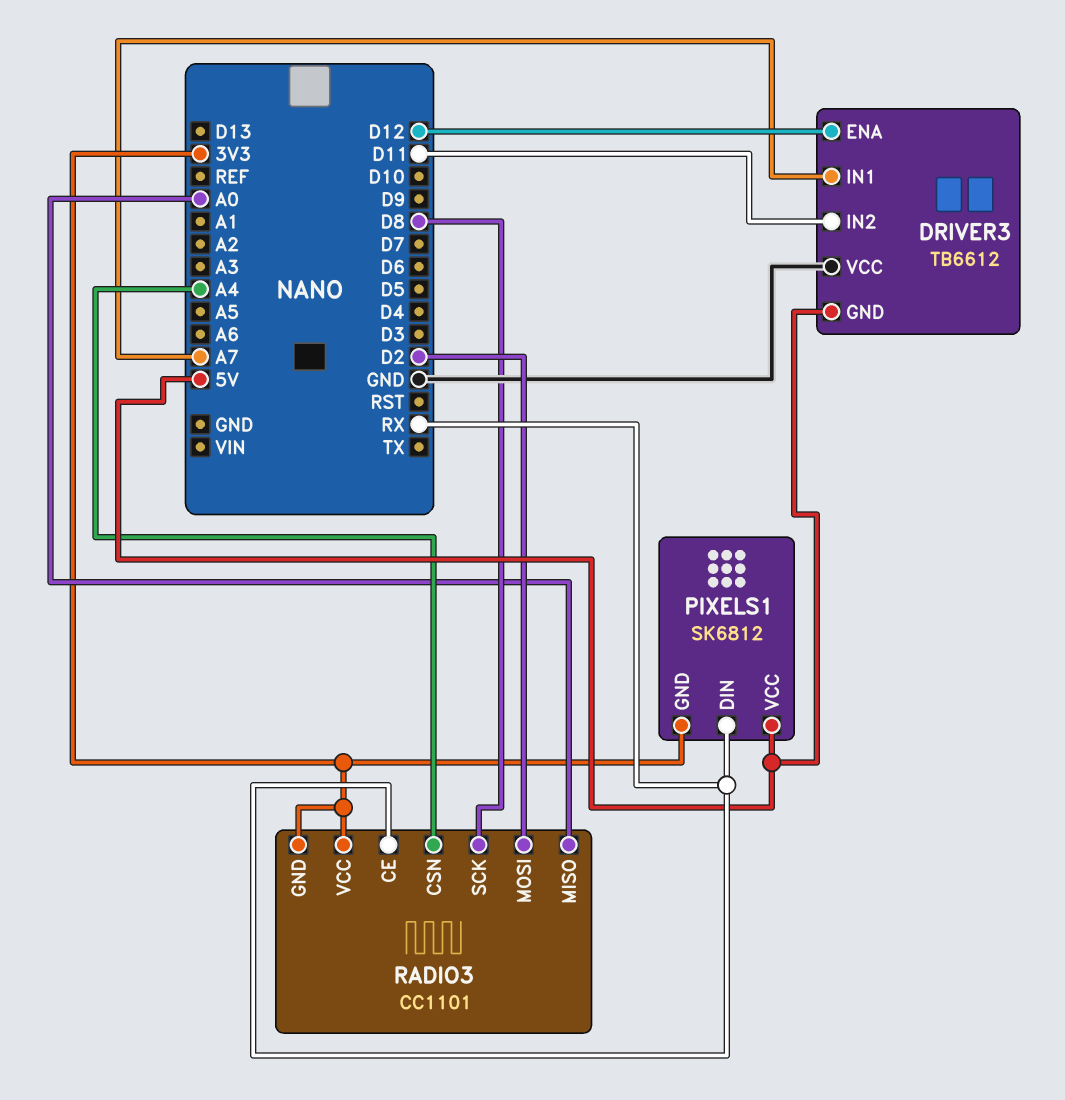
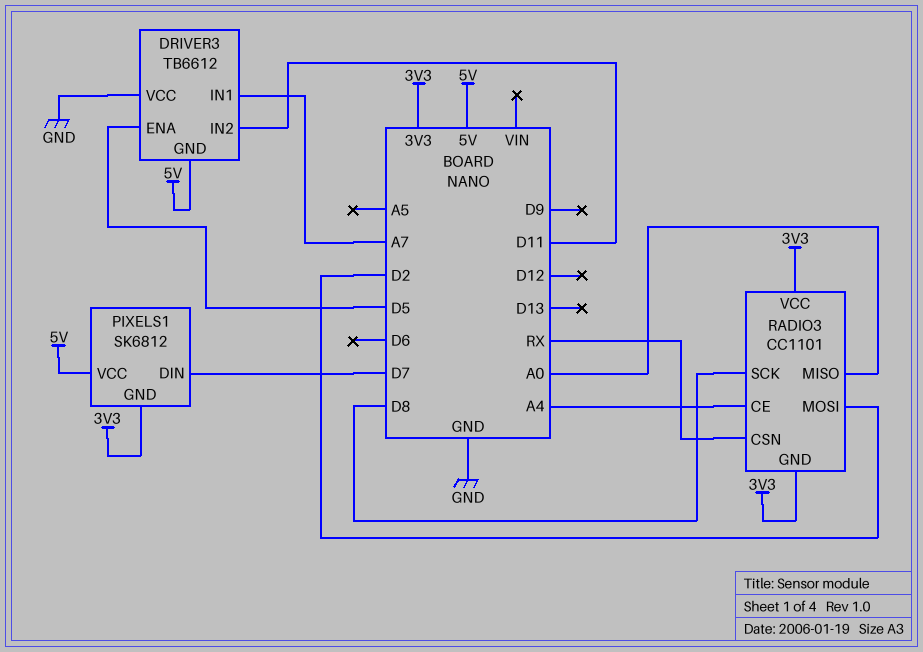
DRIVER3 pin ENA: D12 -> D5
PIXELS1 pin DIN: RX -> D7
RADIO3 pin CE: RX -> A4
RADIO3 pin CSN: A4 -> RX

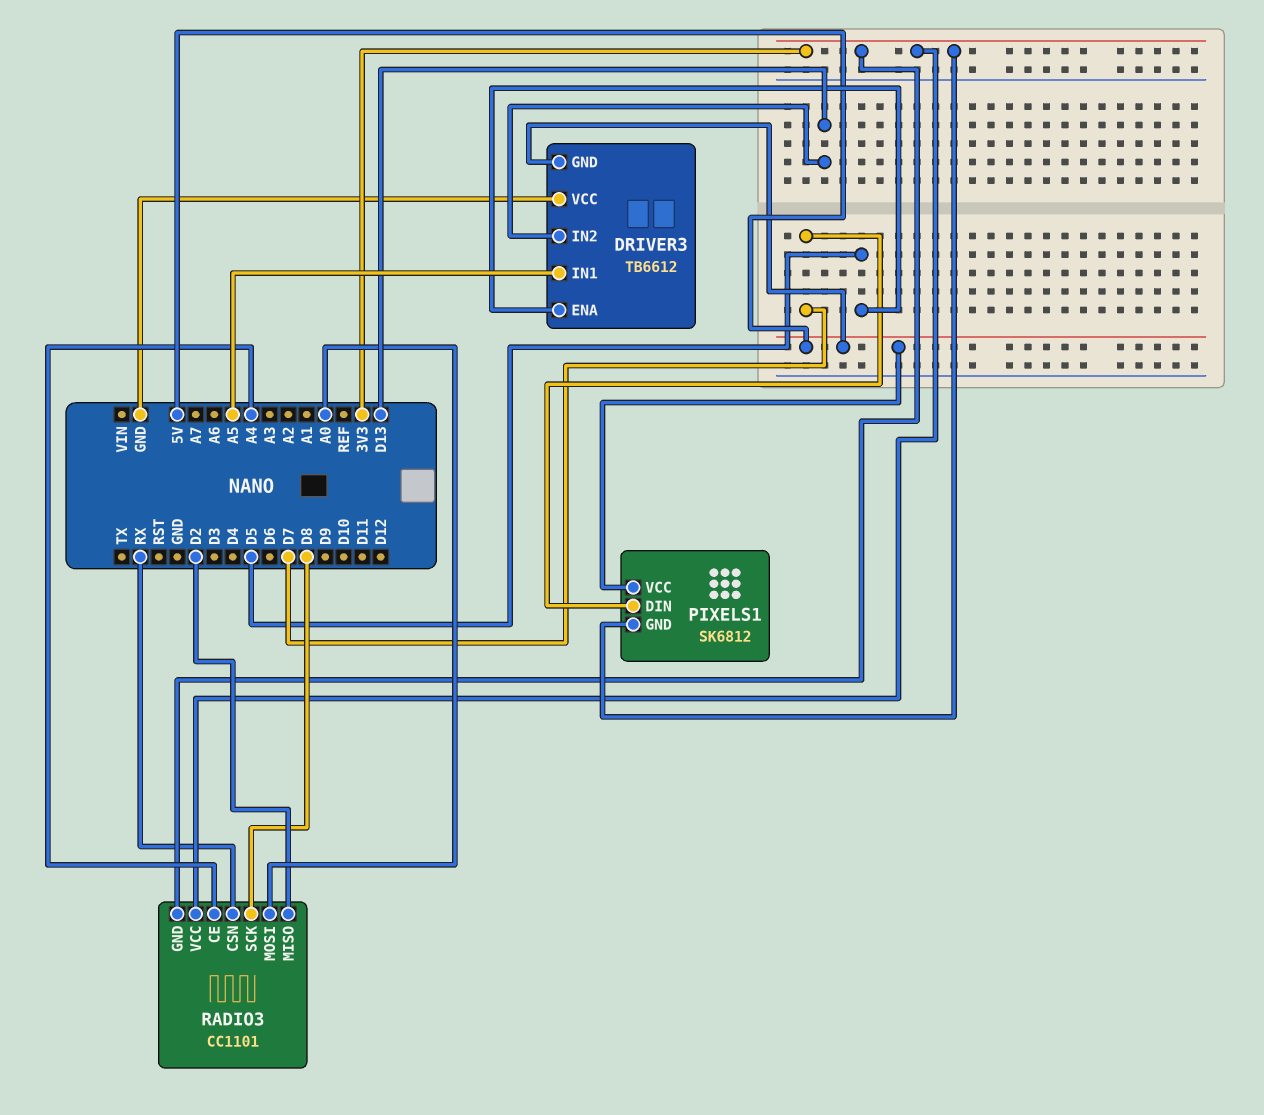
DRIVER3 pin IN1: A7 -> A5
DRIVER3 pin IN2: D11 -> D13
RADIO3 pin MISO: A0 -> D2
RADIO3 pin MOSI: D2 -> A0

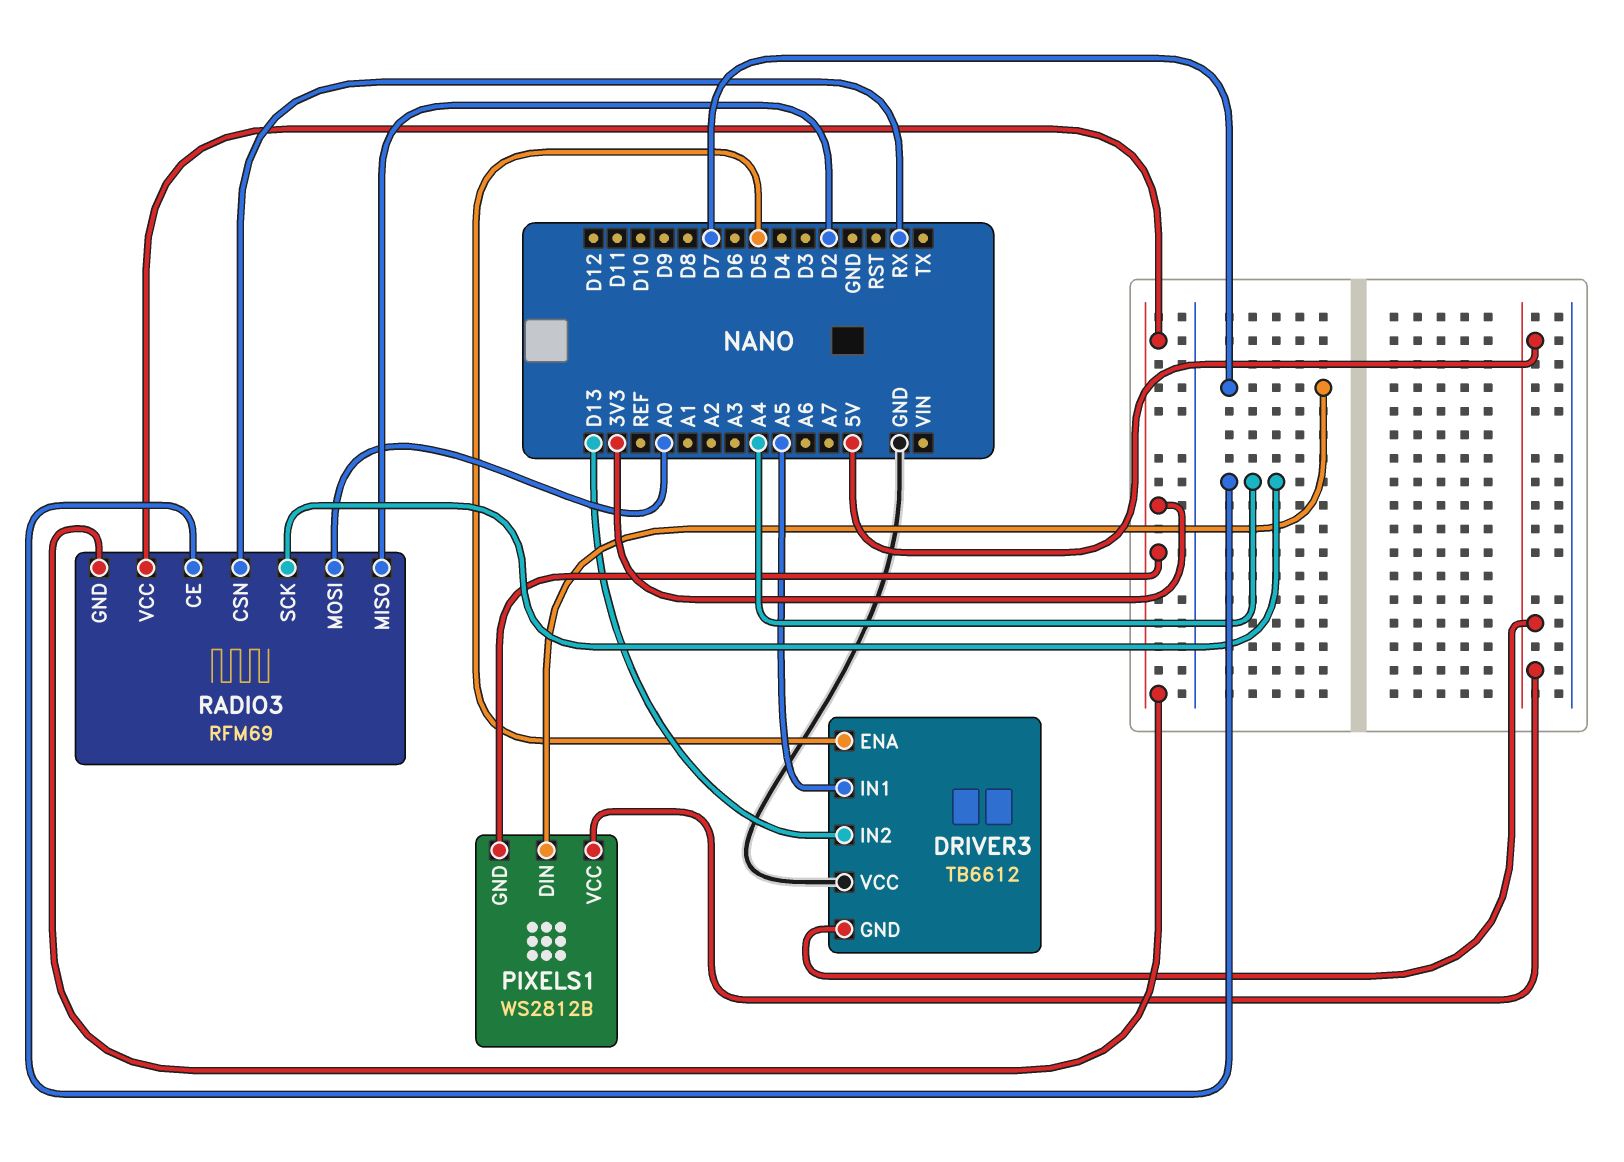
PIXELS1: SK6812 -> WS2812B
RADIO3: CC1101 -> RFM69
RADIO3 pin SCK: D8 -> A4

